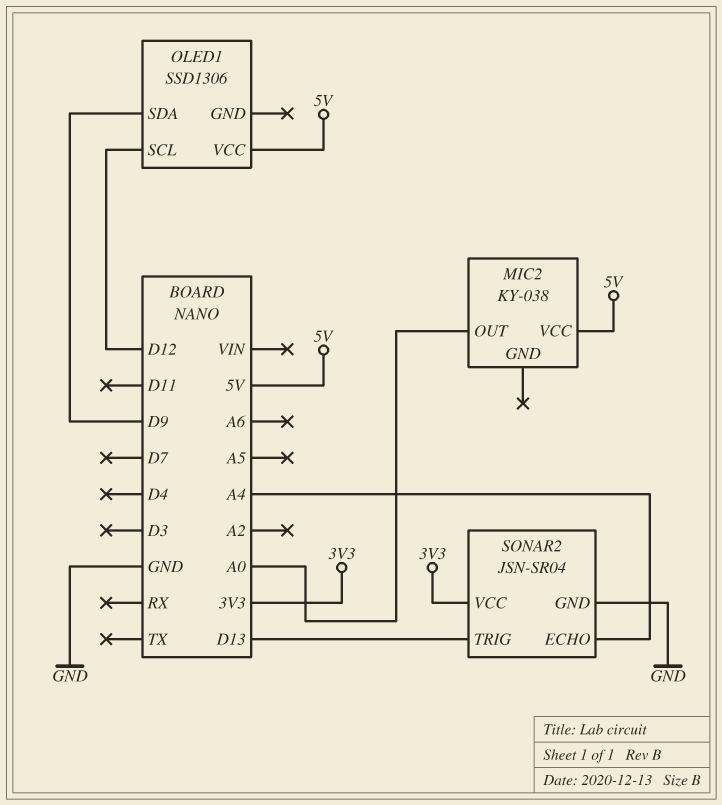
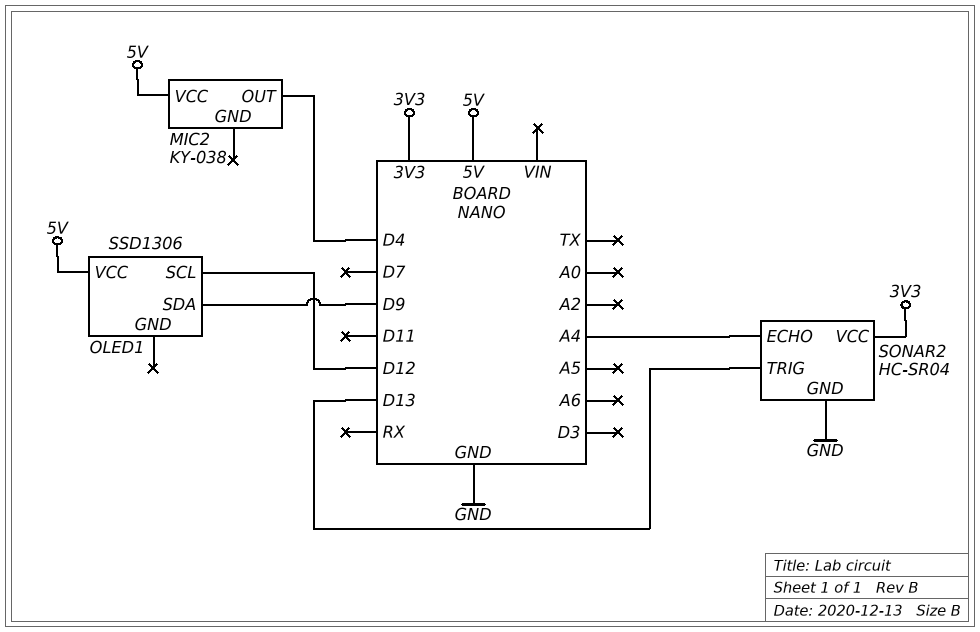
MIC2 pin OUT: A0 -> D4
SONAR2: JSN-SR04 -> HC-SR04

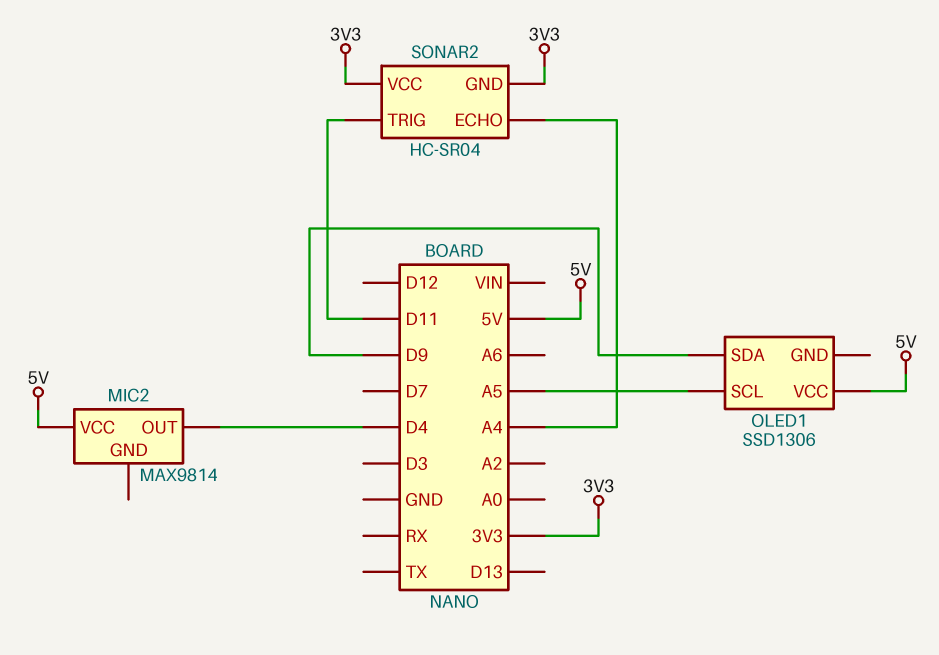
MIC2: KY-038 -> MAX9814
OLED1 pin SCL: D12 -> A5
SONAR2 pin GND: GND -> 3V3
SONAR2 pin TRIG: D13 -> D11

